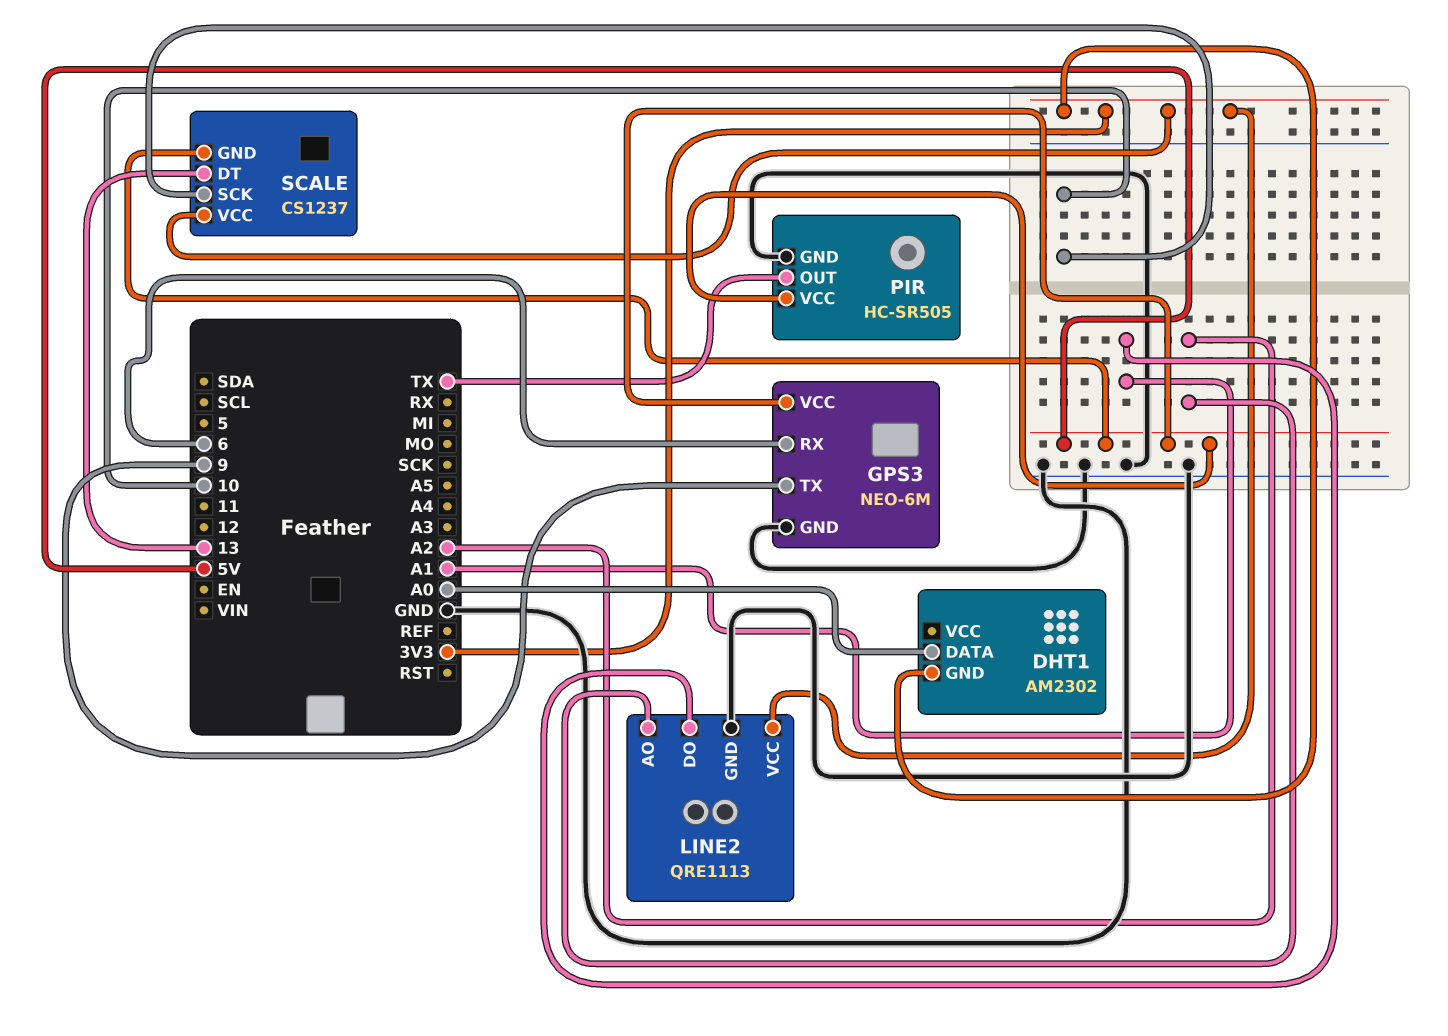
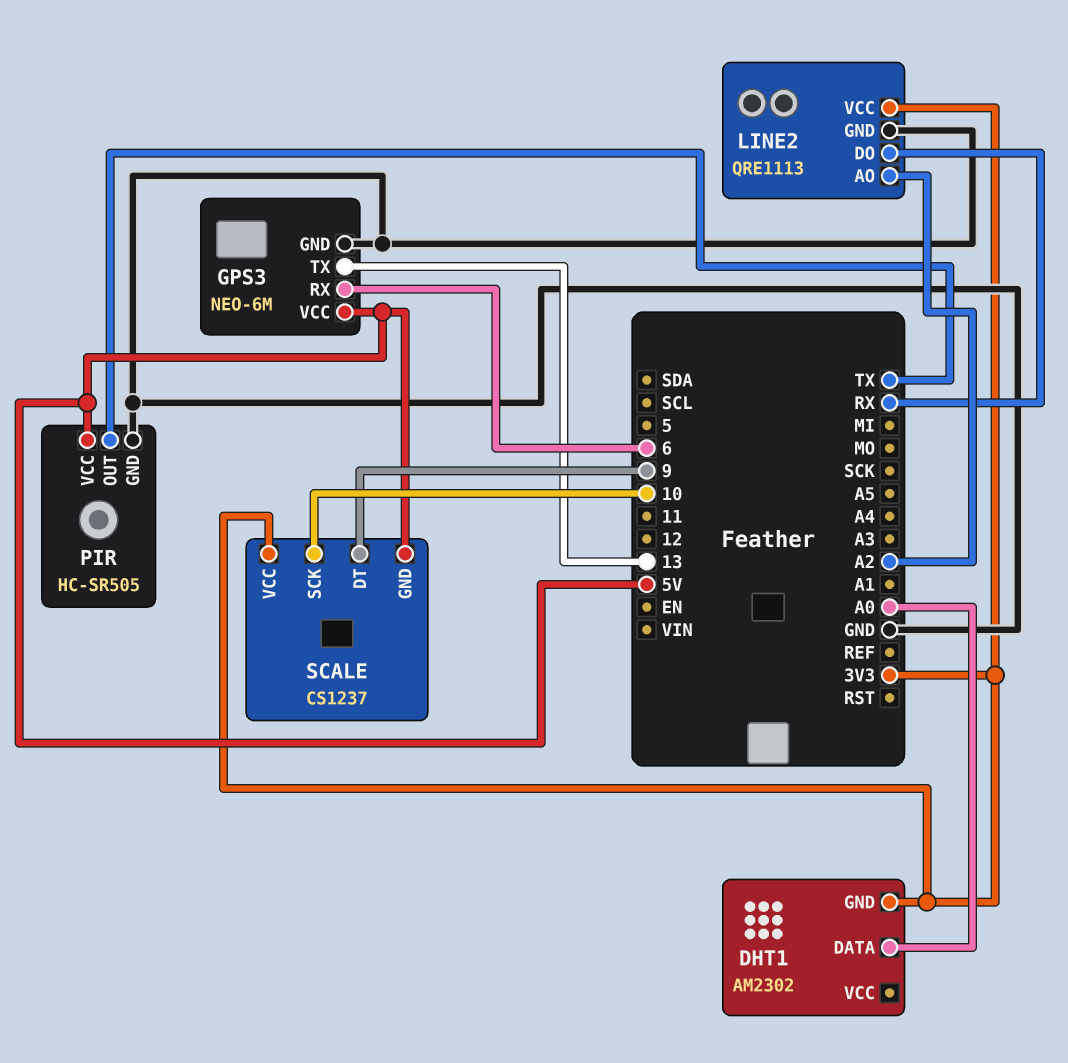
GPS3 pin TX: 9 -> 13
LINE2 pin DO: A1 -> RX
SCALE pin DT: 13 -> 9

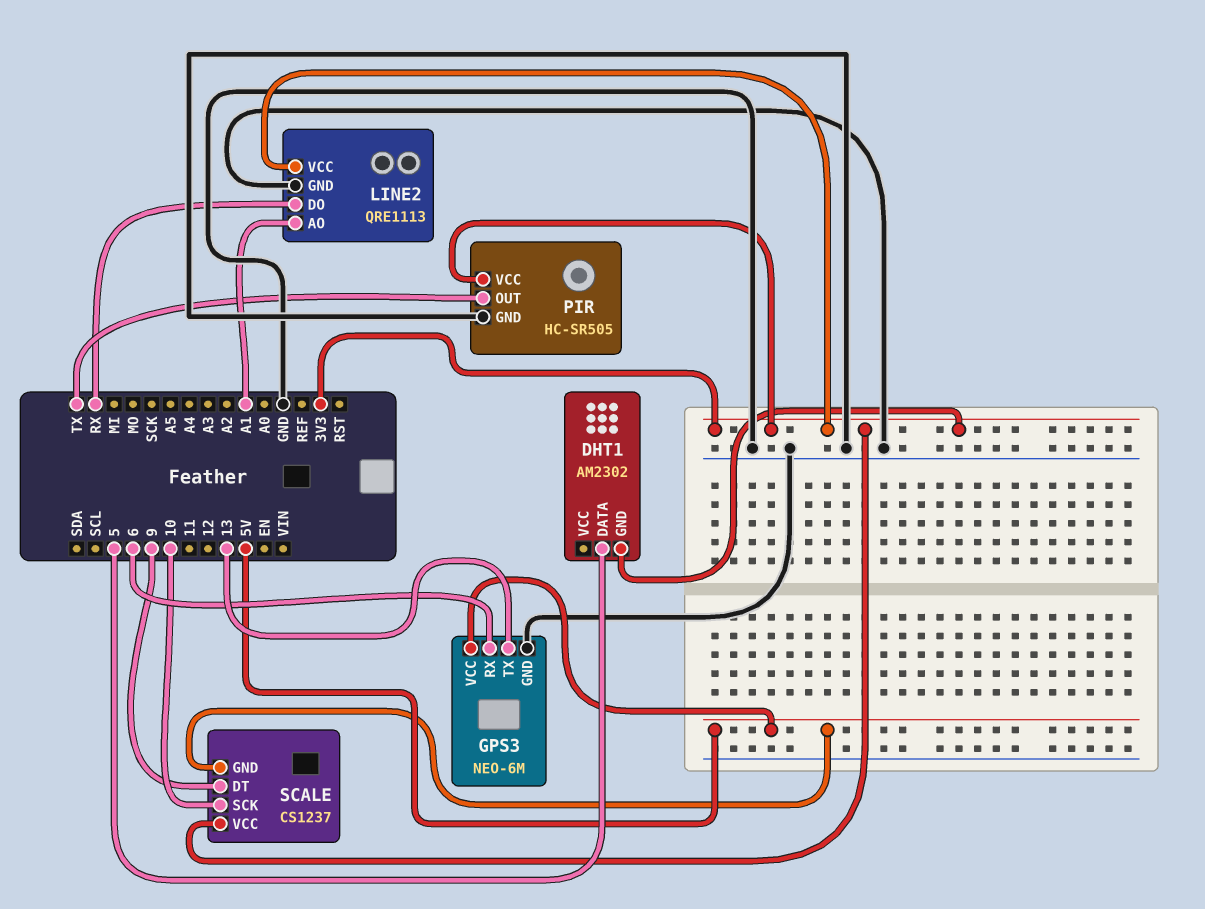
DHT1 pin DATA: A0 -> 5
LINE2 pin AO: A2 -> A1
PIR pin VCC: 5V -> 3V3

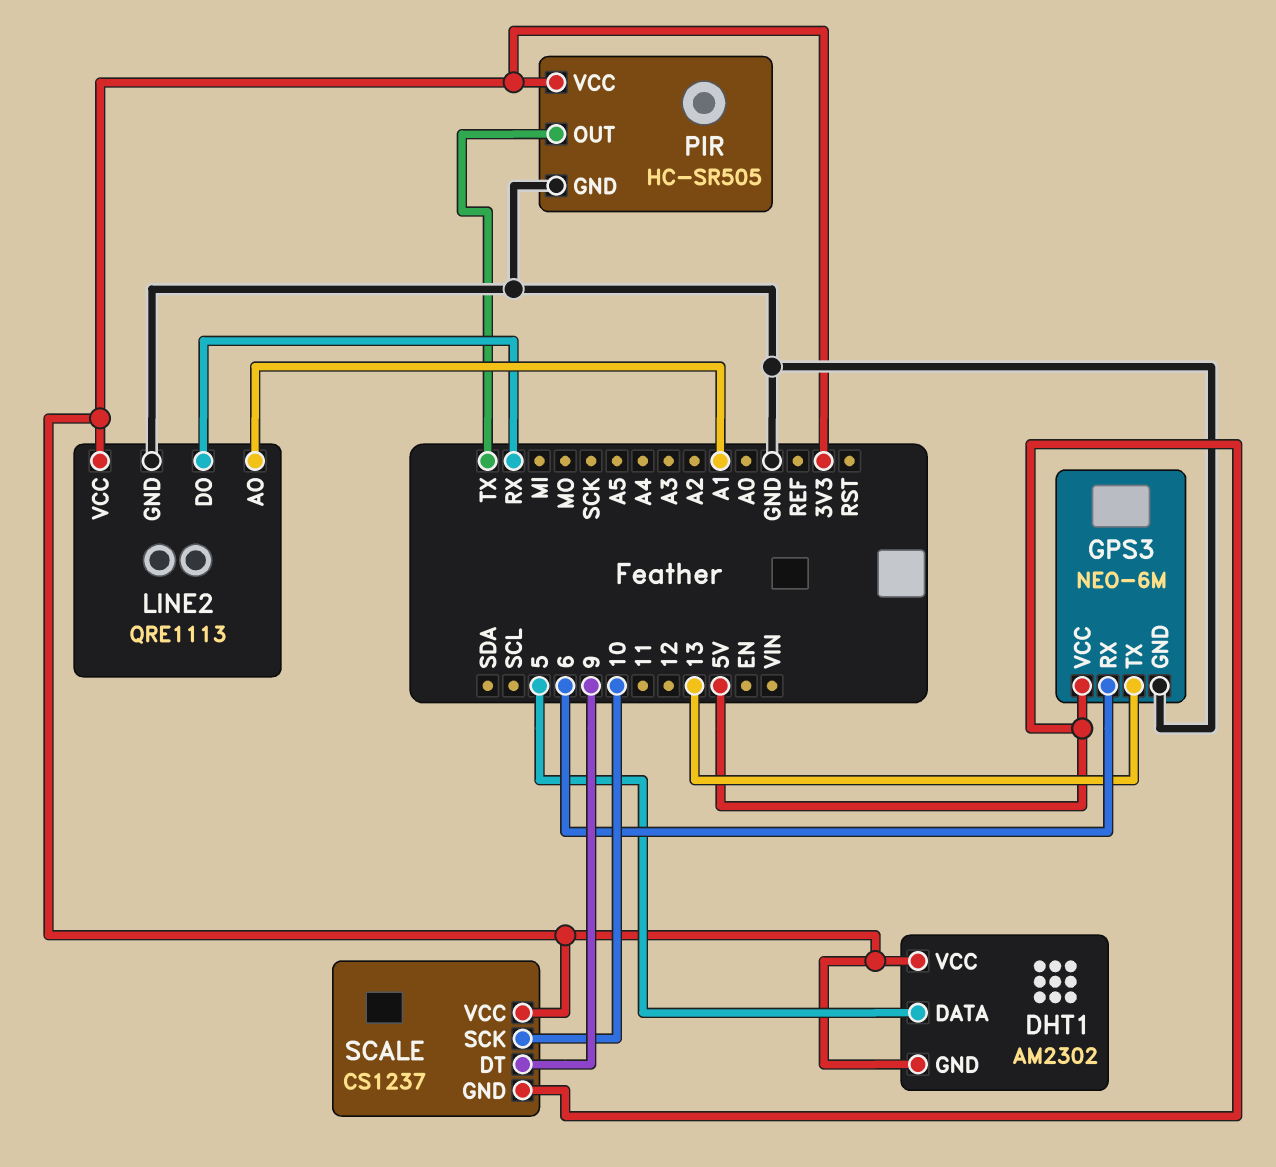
DHT1 pin VCC: none -> 3V3

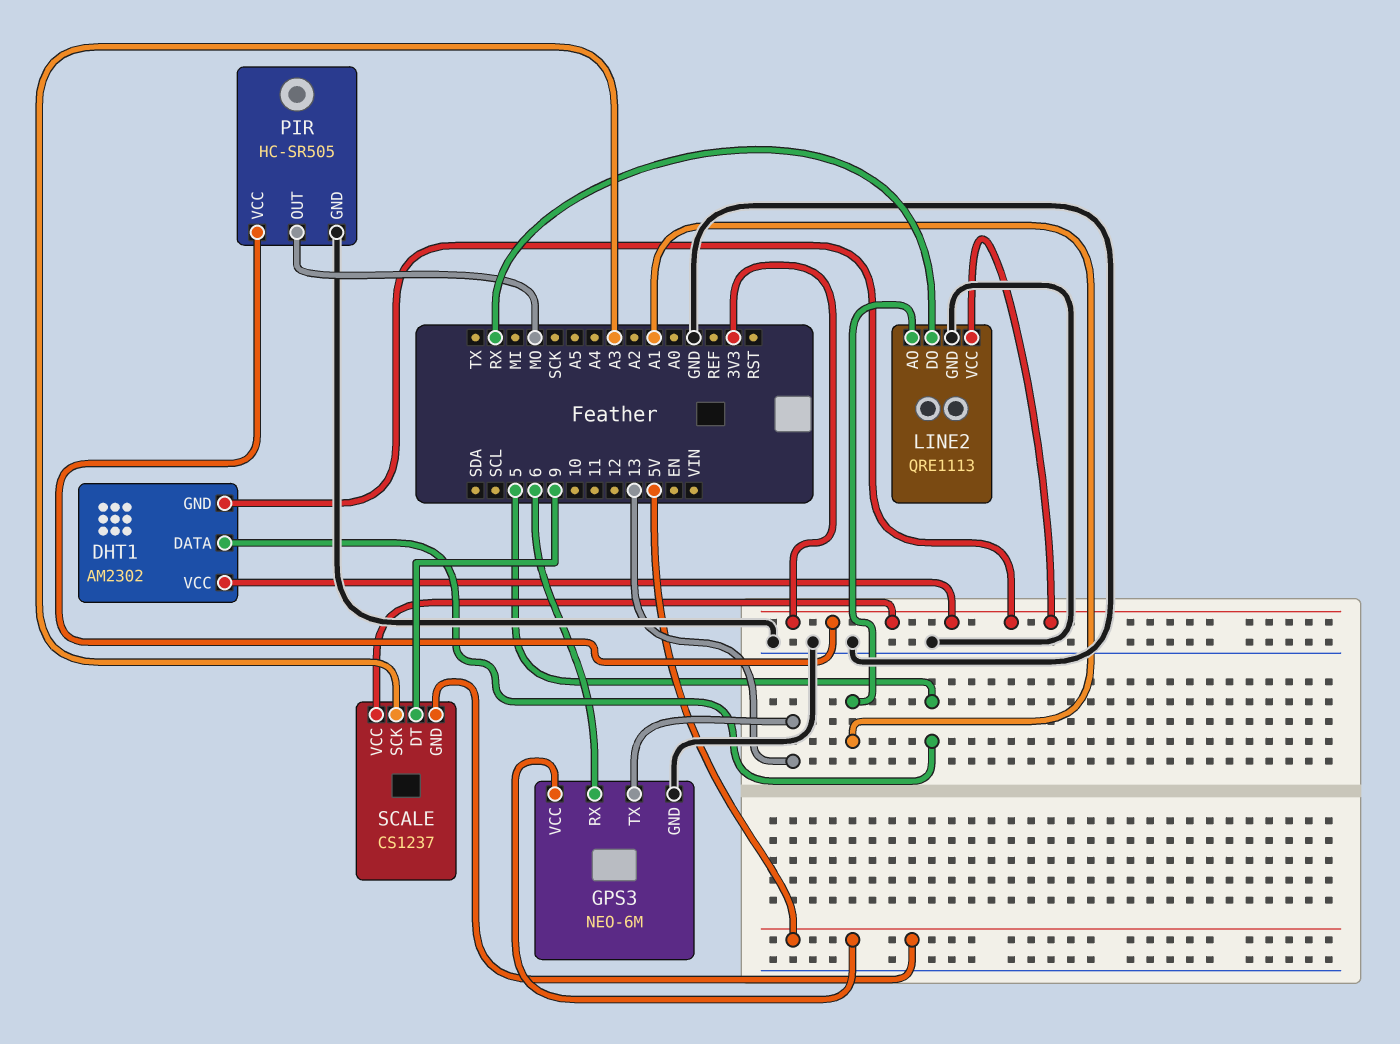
PIR pin OUT: TX -> MO
SCALE pin SCK: 10 -> A3

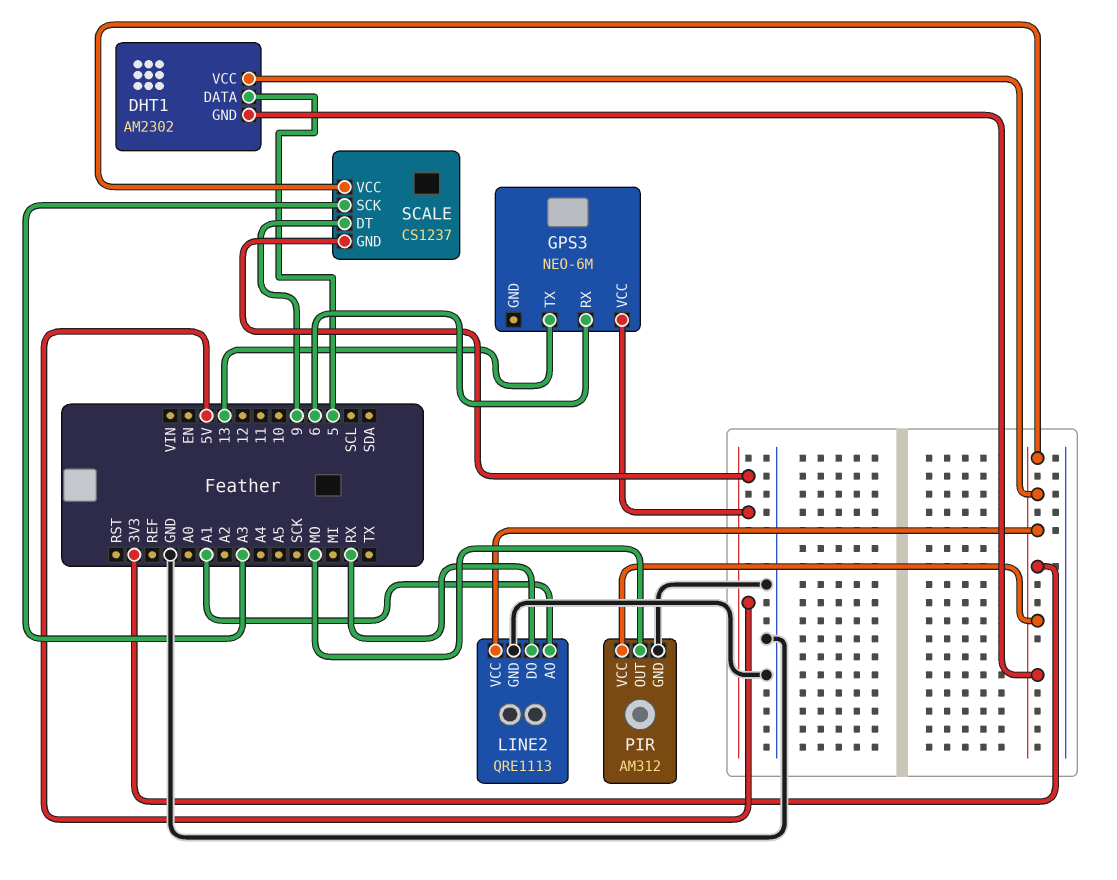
GPS3 pin GND: GND -> none
PIR: HC-SR505 -> AM312

